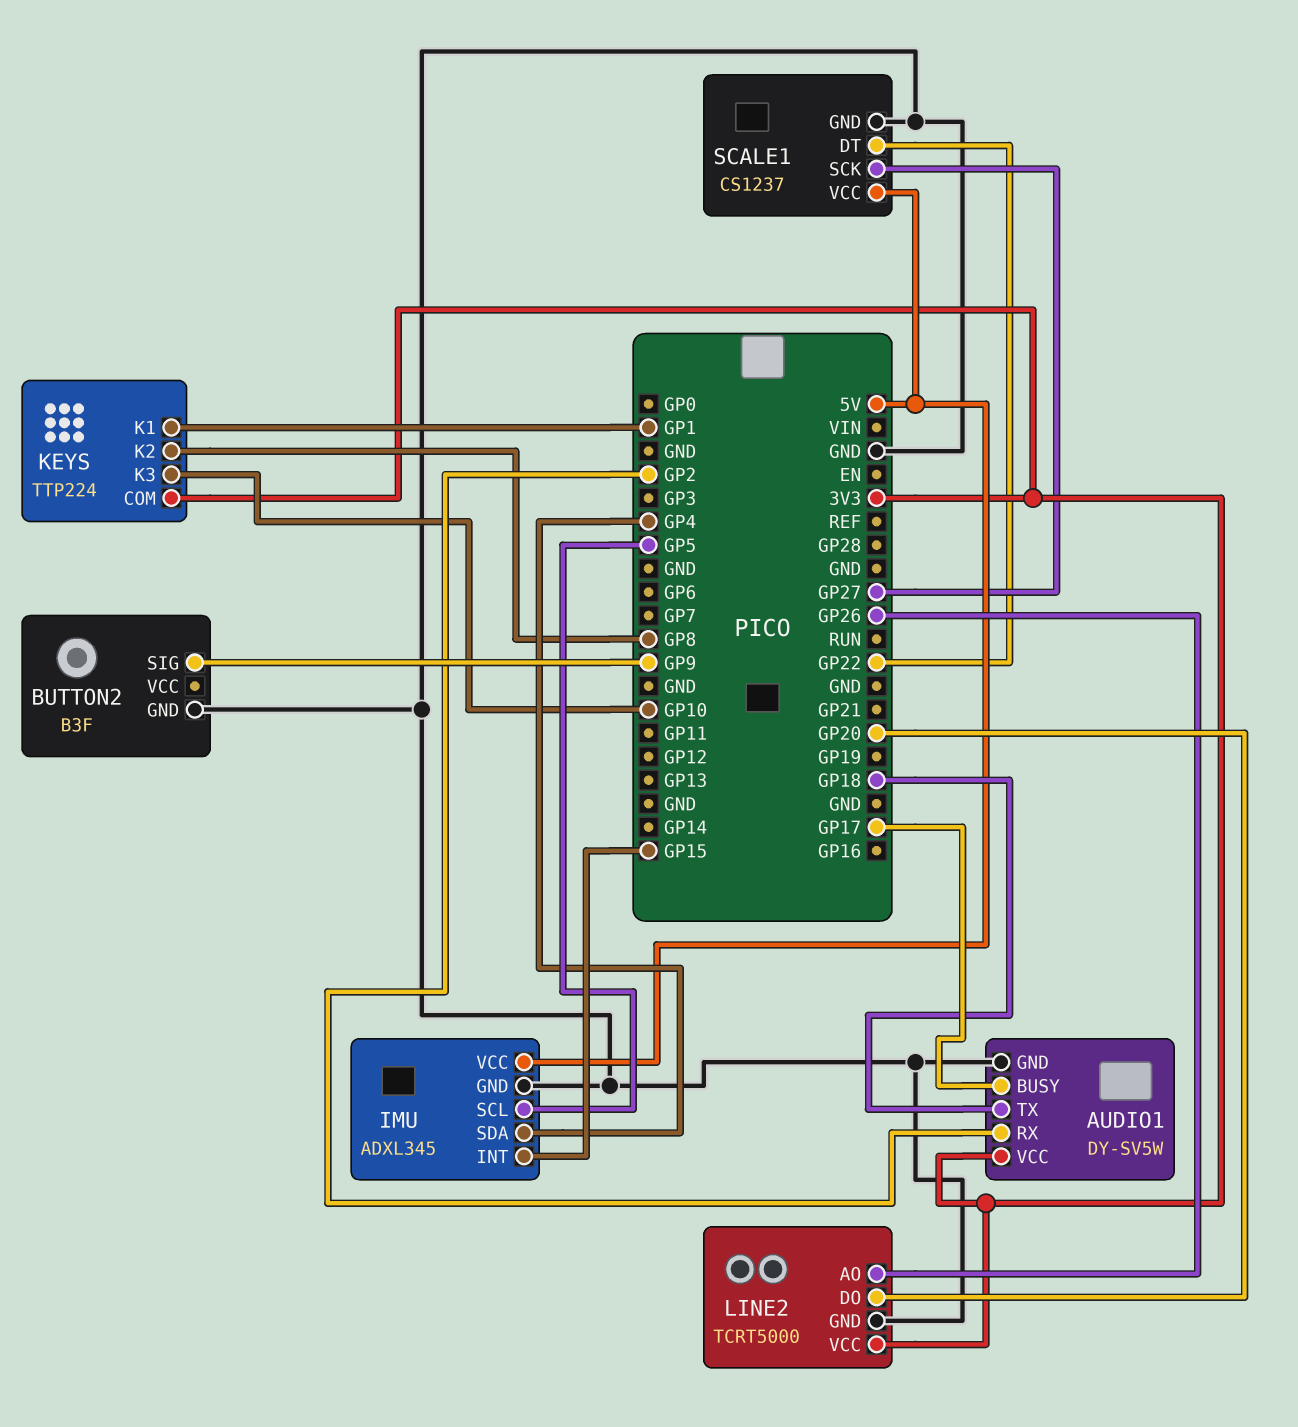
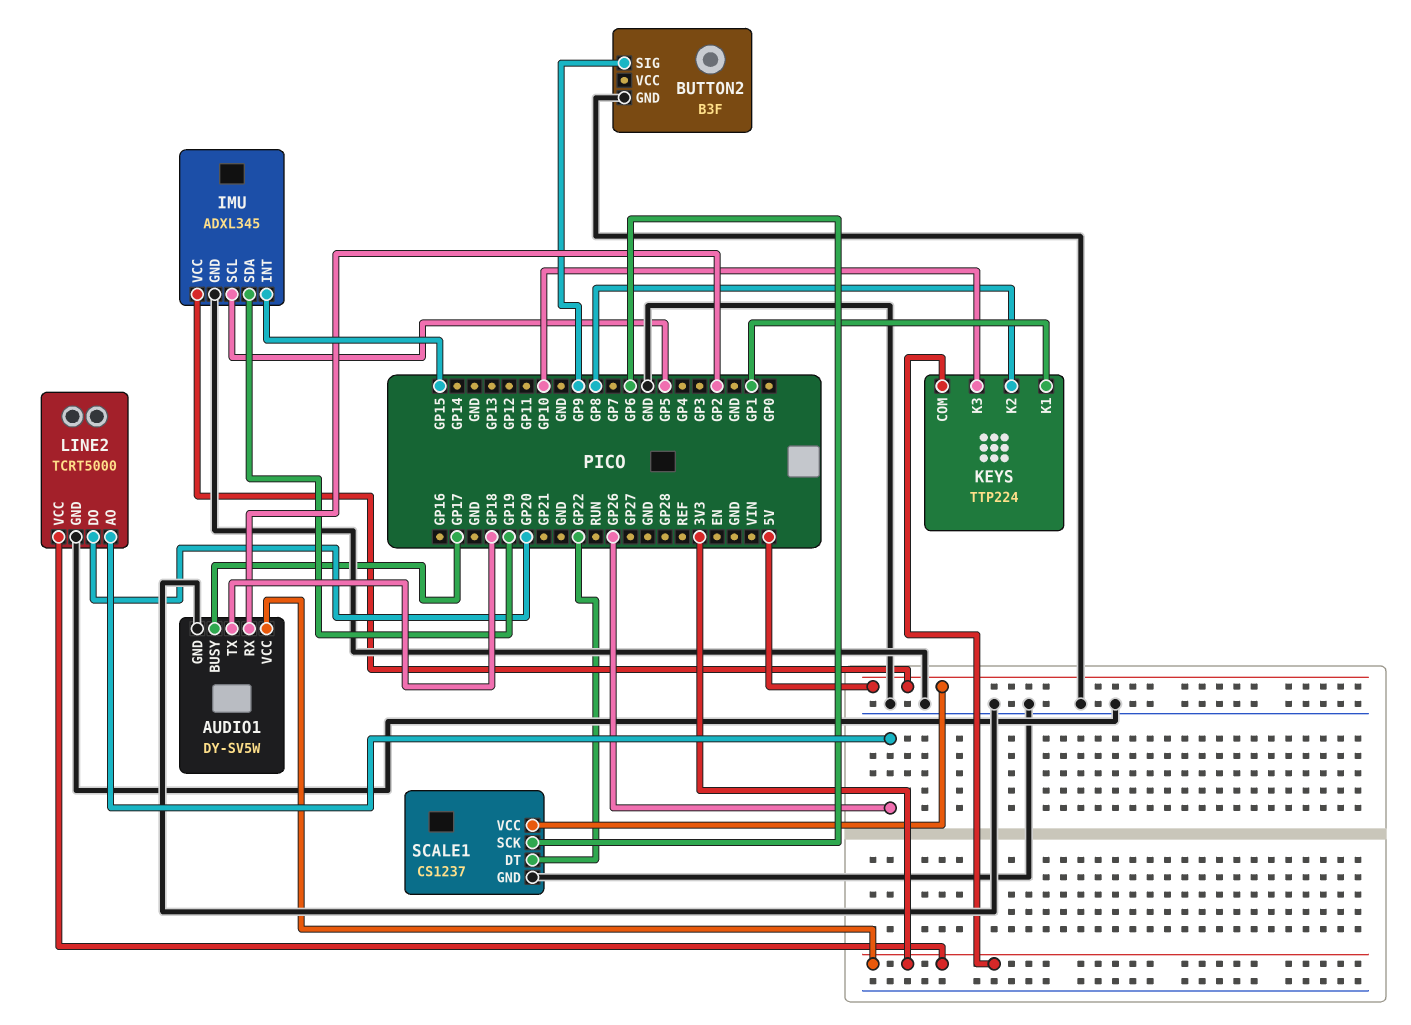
IMU pin SDA: GP4 -> GP19
SCALE1 pin SCK: GP27 -> GP6

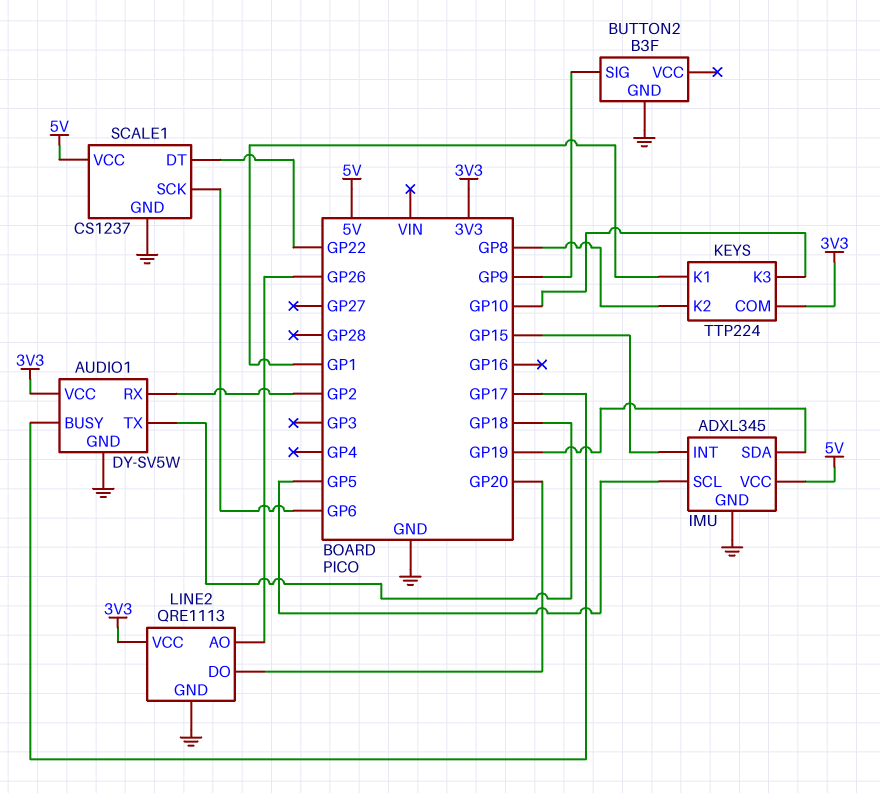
LINE2: TCRT5000 -> QRE1113

